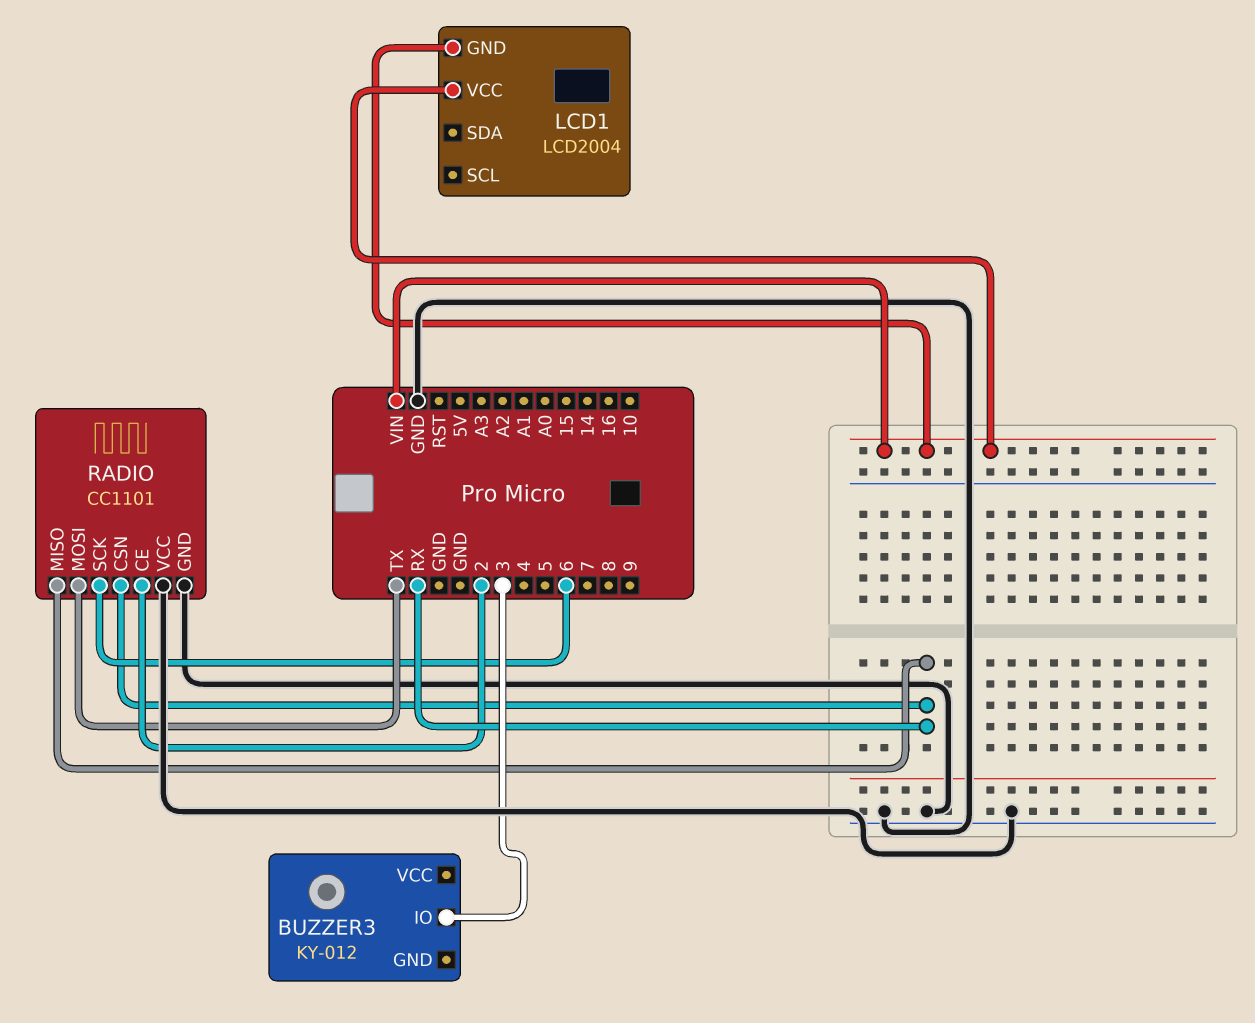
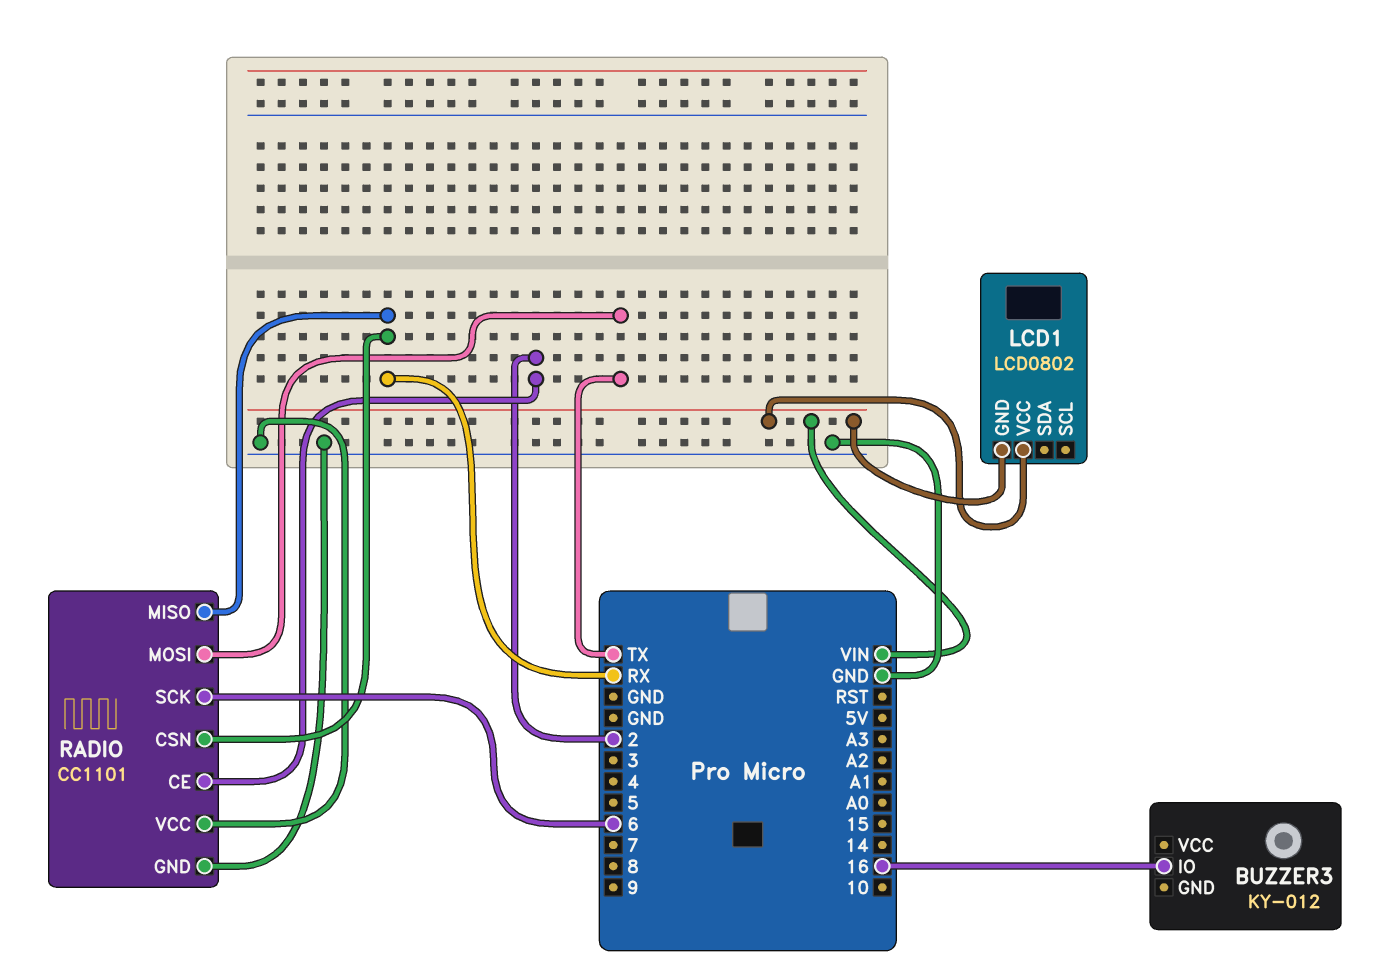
BUZZER3 pin IO: 3 -> 16
LCD1: LCD2004 -> LCD0802

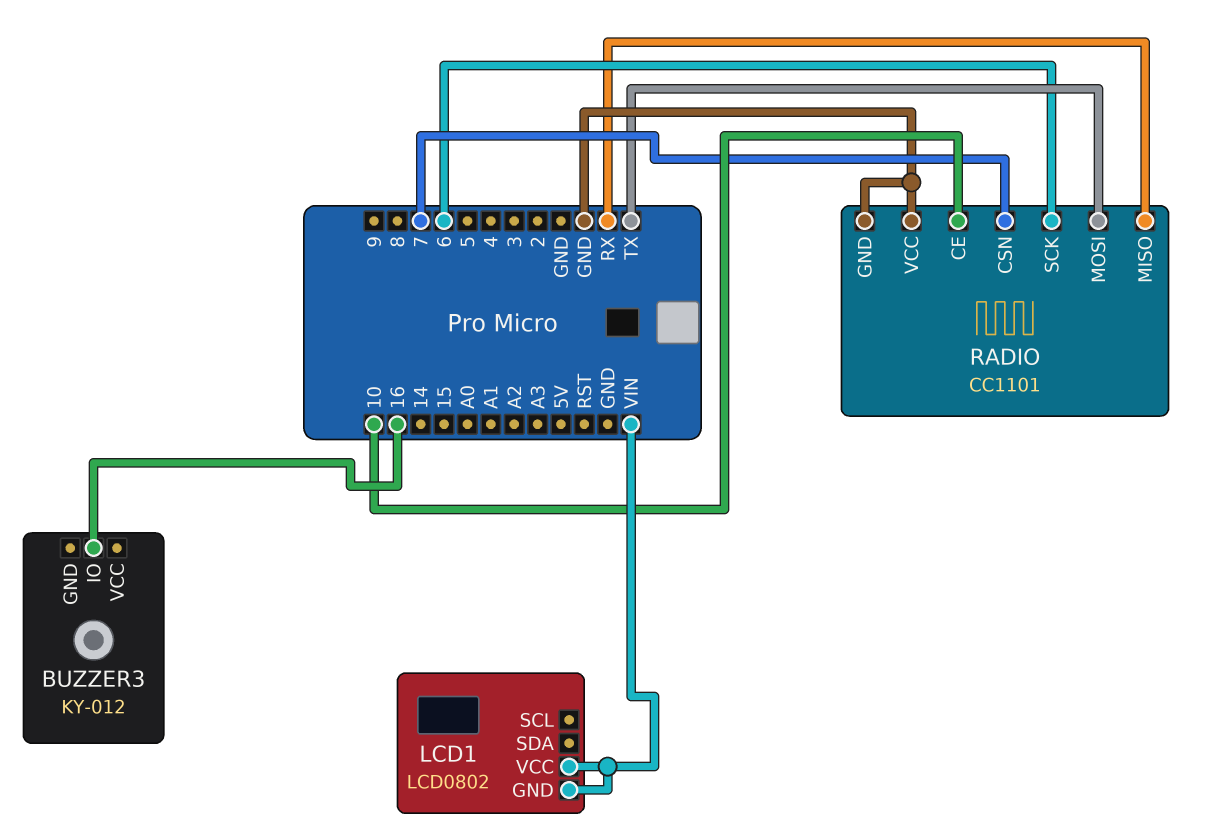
RADIO pin CE: 2 -> 10
RADIO pin CSN: RX -> 7

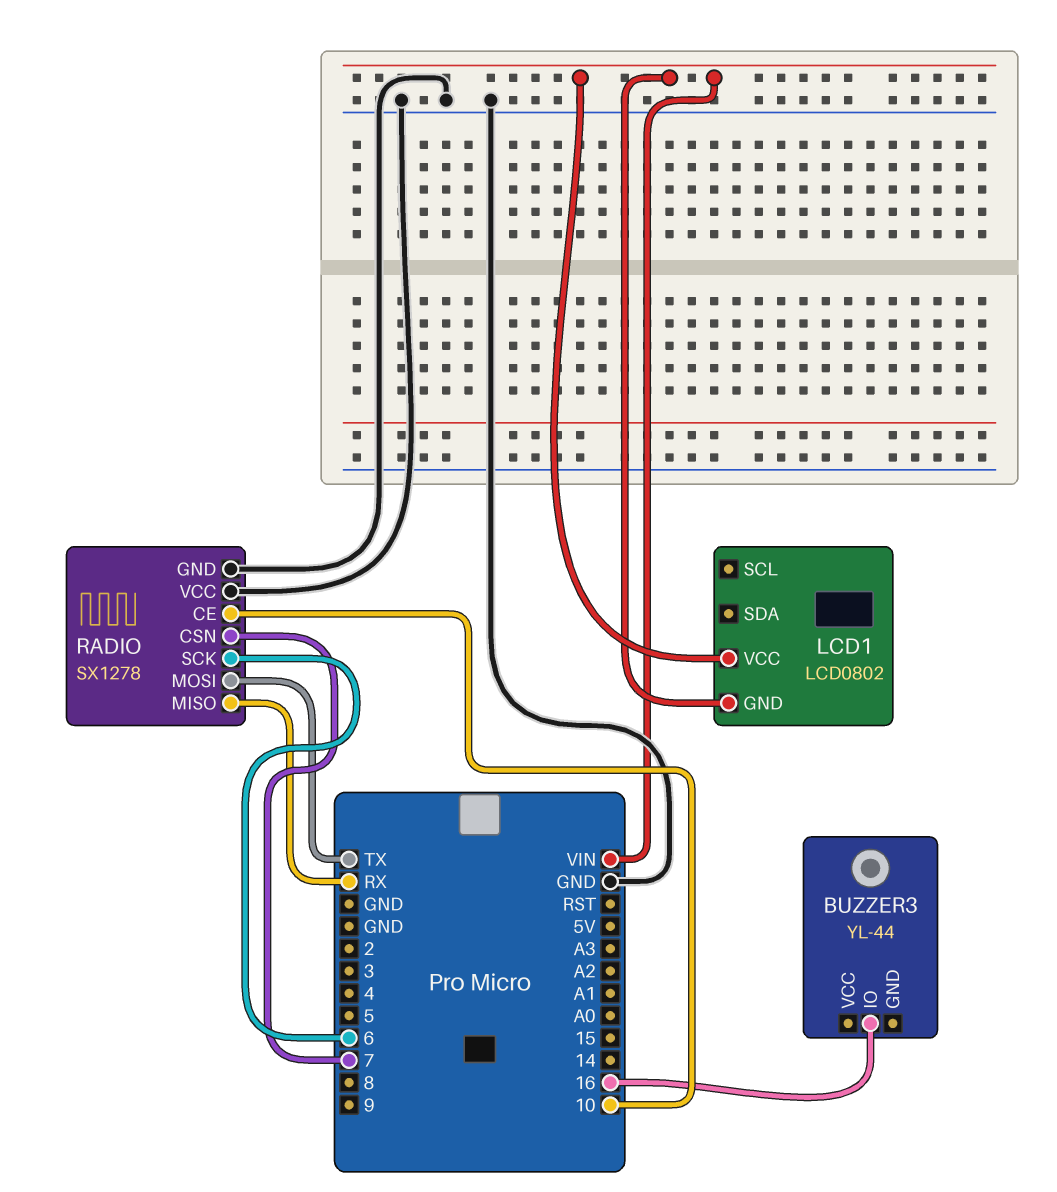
BUZZER3: KY-012 -> YL-44
RADIO: CC1101 -> SX1278

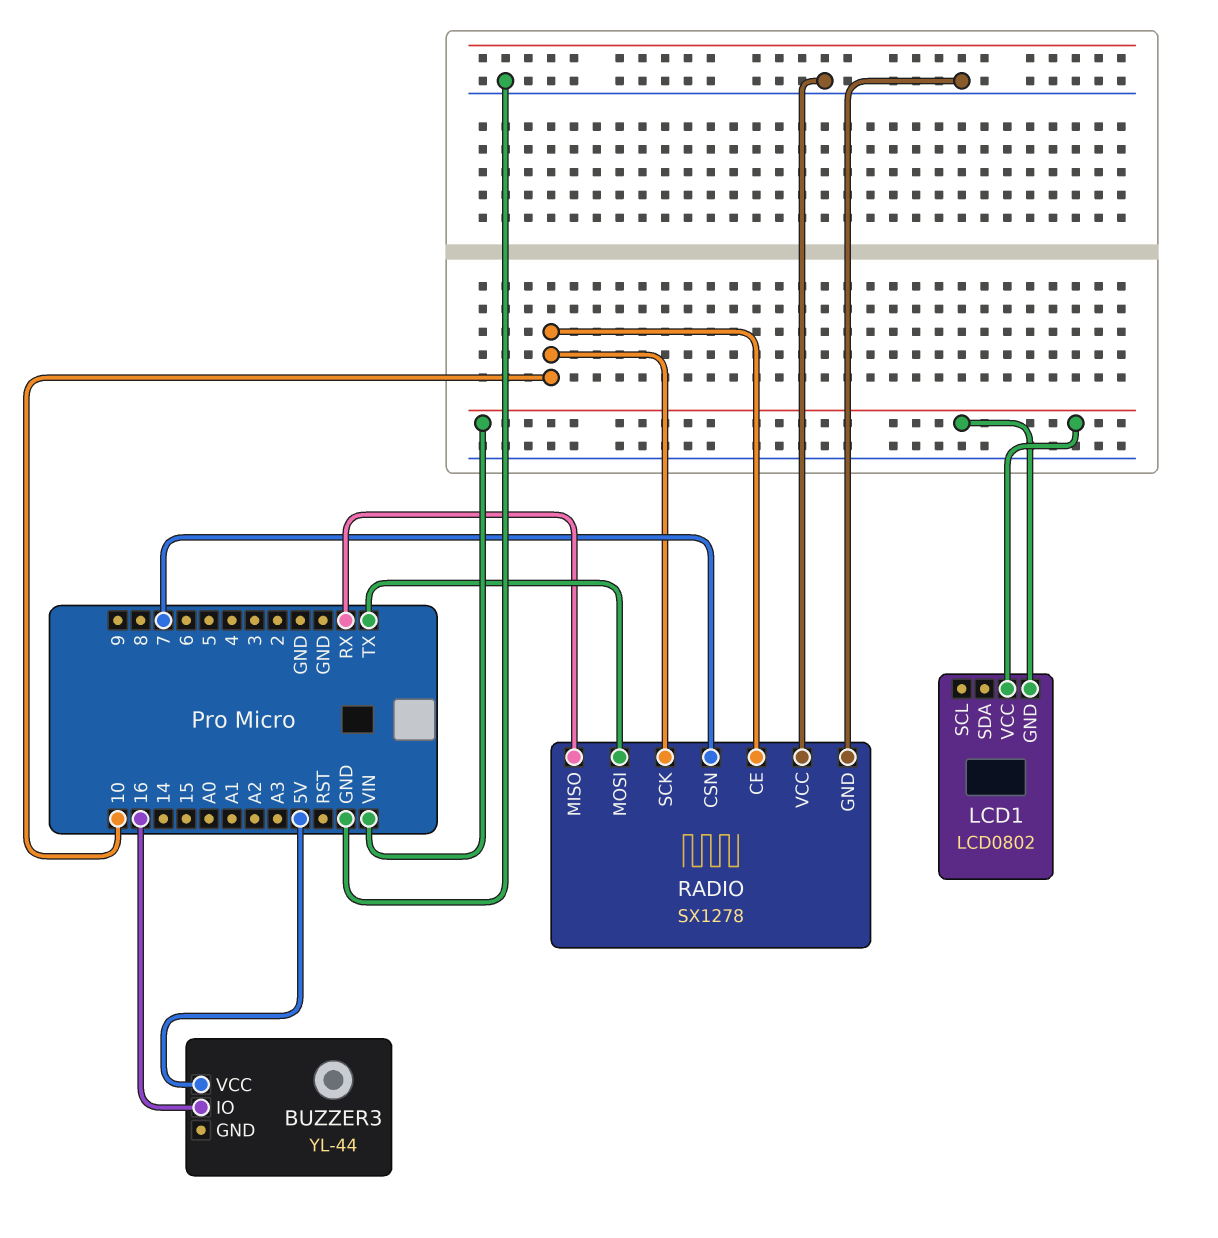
BUZZER3 pin VCC: none -> 5V
RADIO pin SCK: 6 -> 10

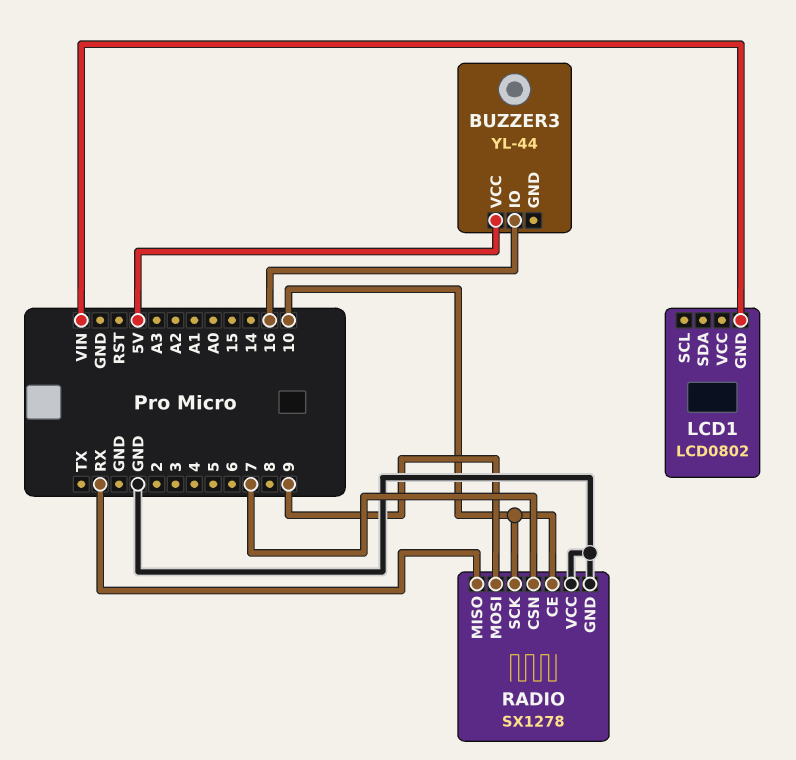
LCD1 pin VCC: VIN -> none
RADIO pin MOSI: TX -> 9

